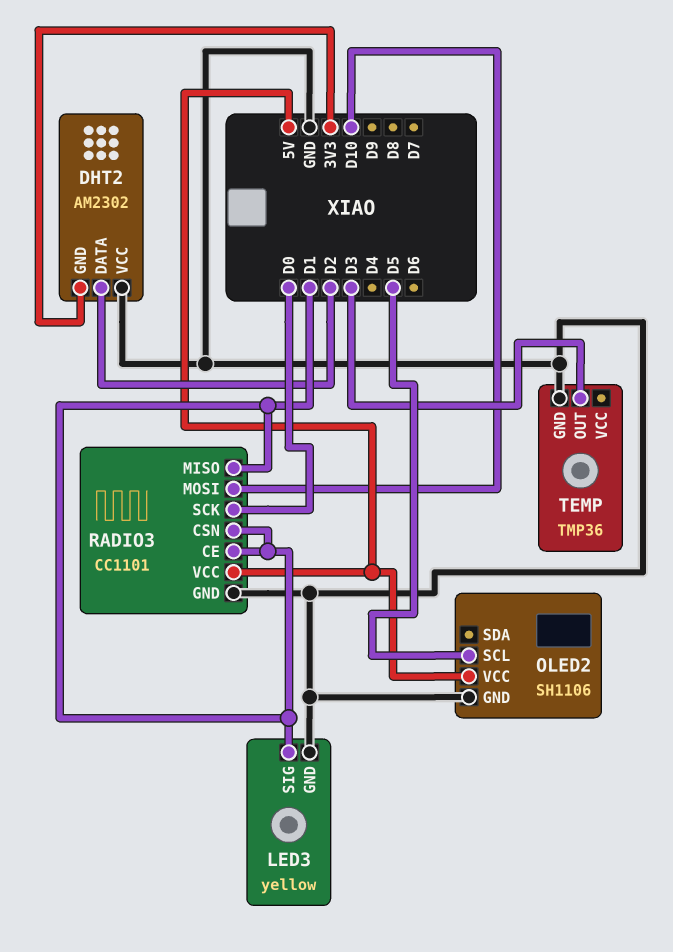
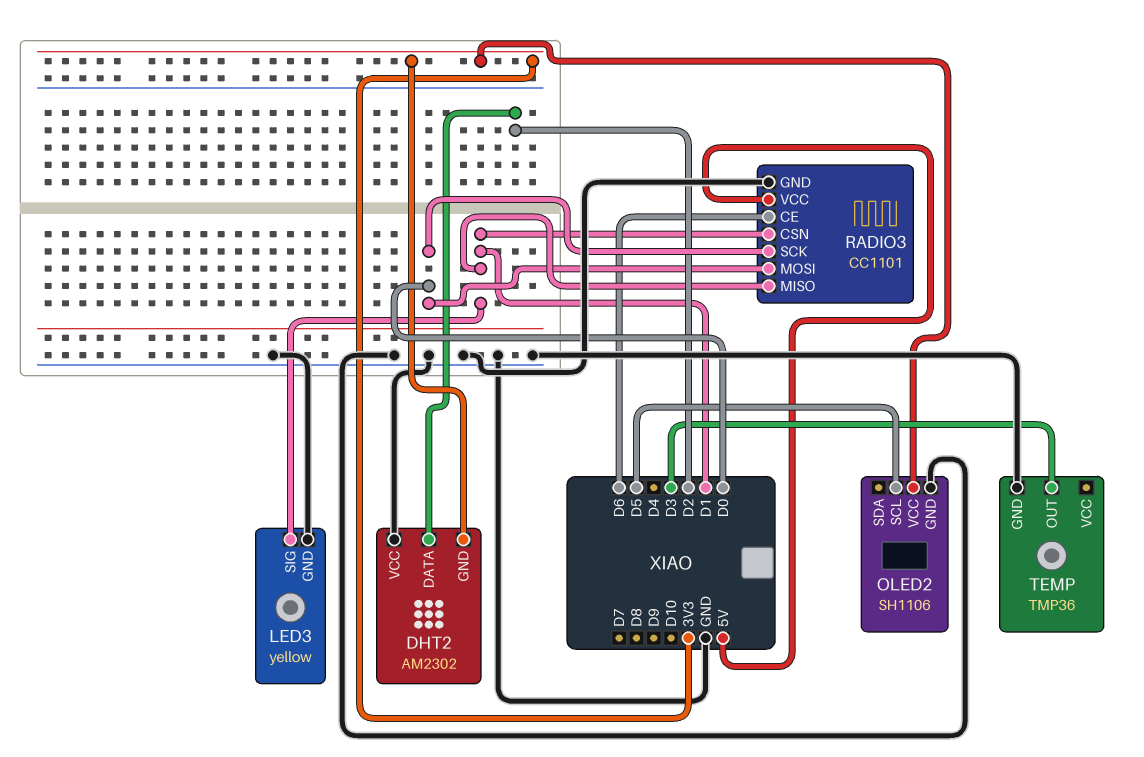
OLED2 pin VCC: 5V -> 3V3
RADIO3 pin CE: D1 -> D6
RADIO3 pin MOSI: D10 -> D0

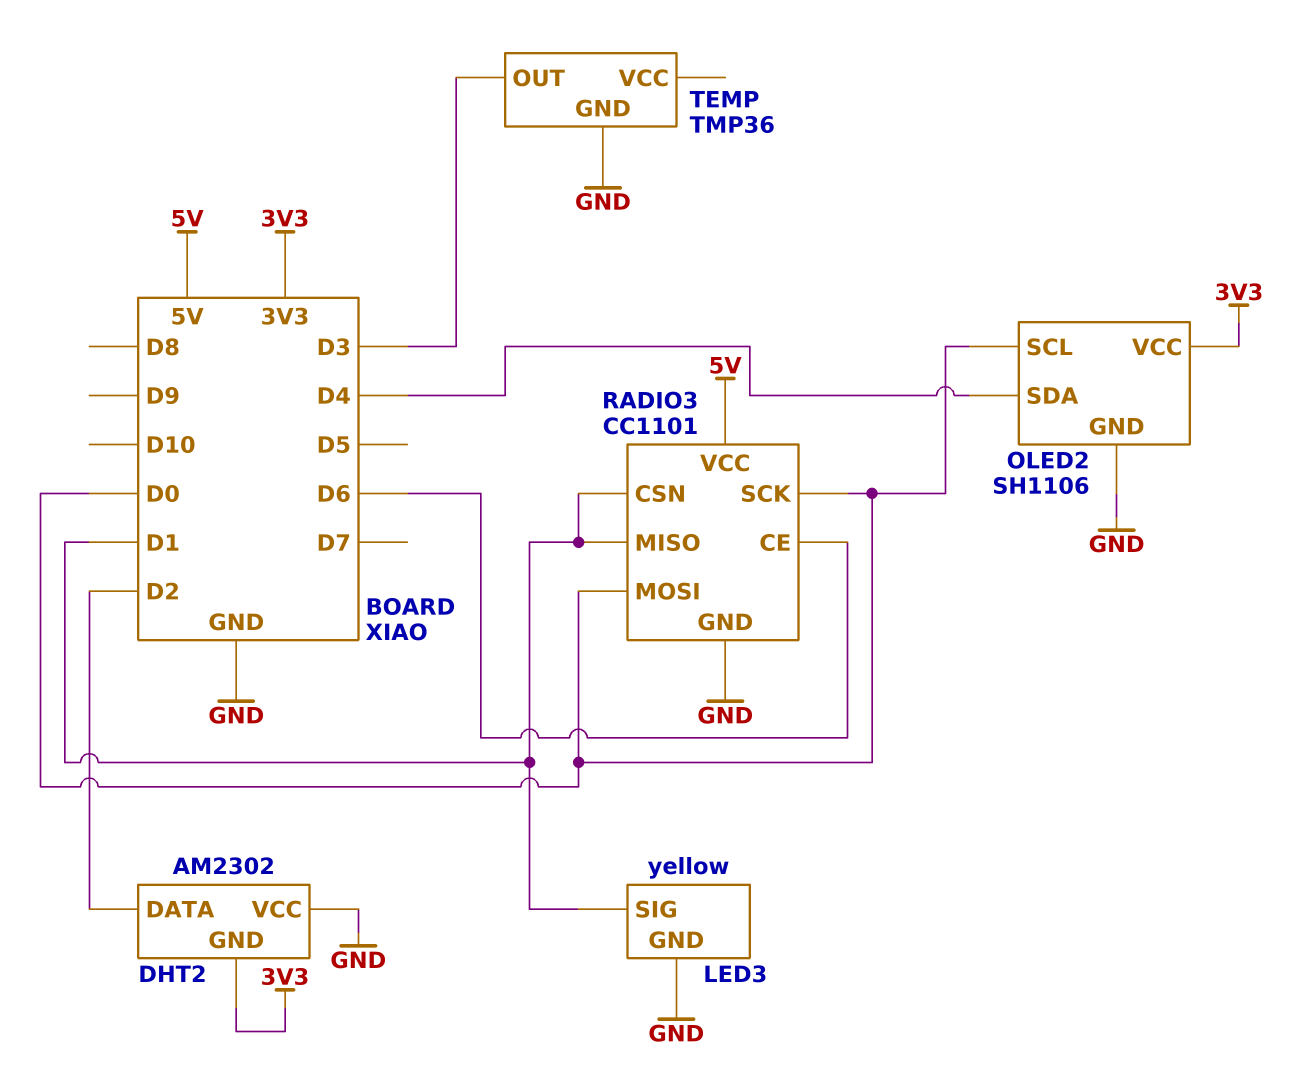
OLED2 pin SCL: D5 -> D0
OLED2 pin SDA: none -> D4

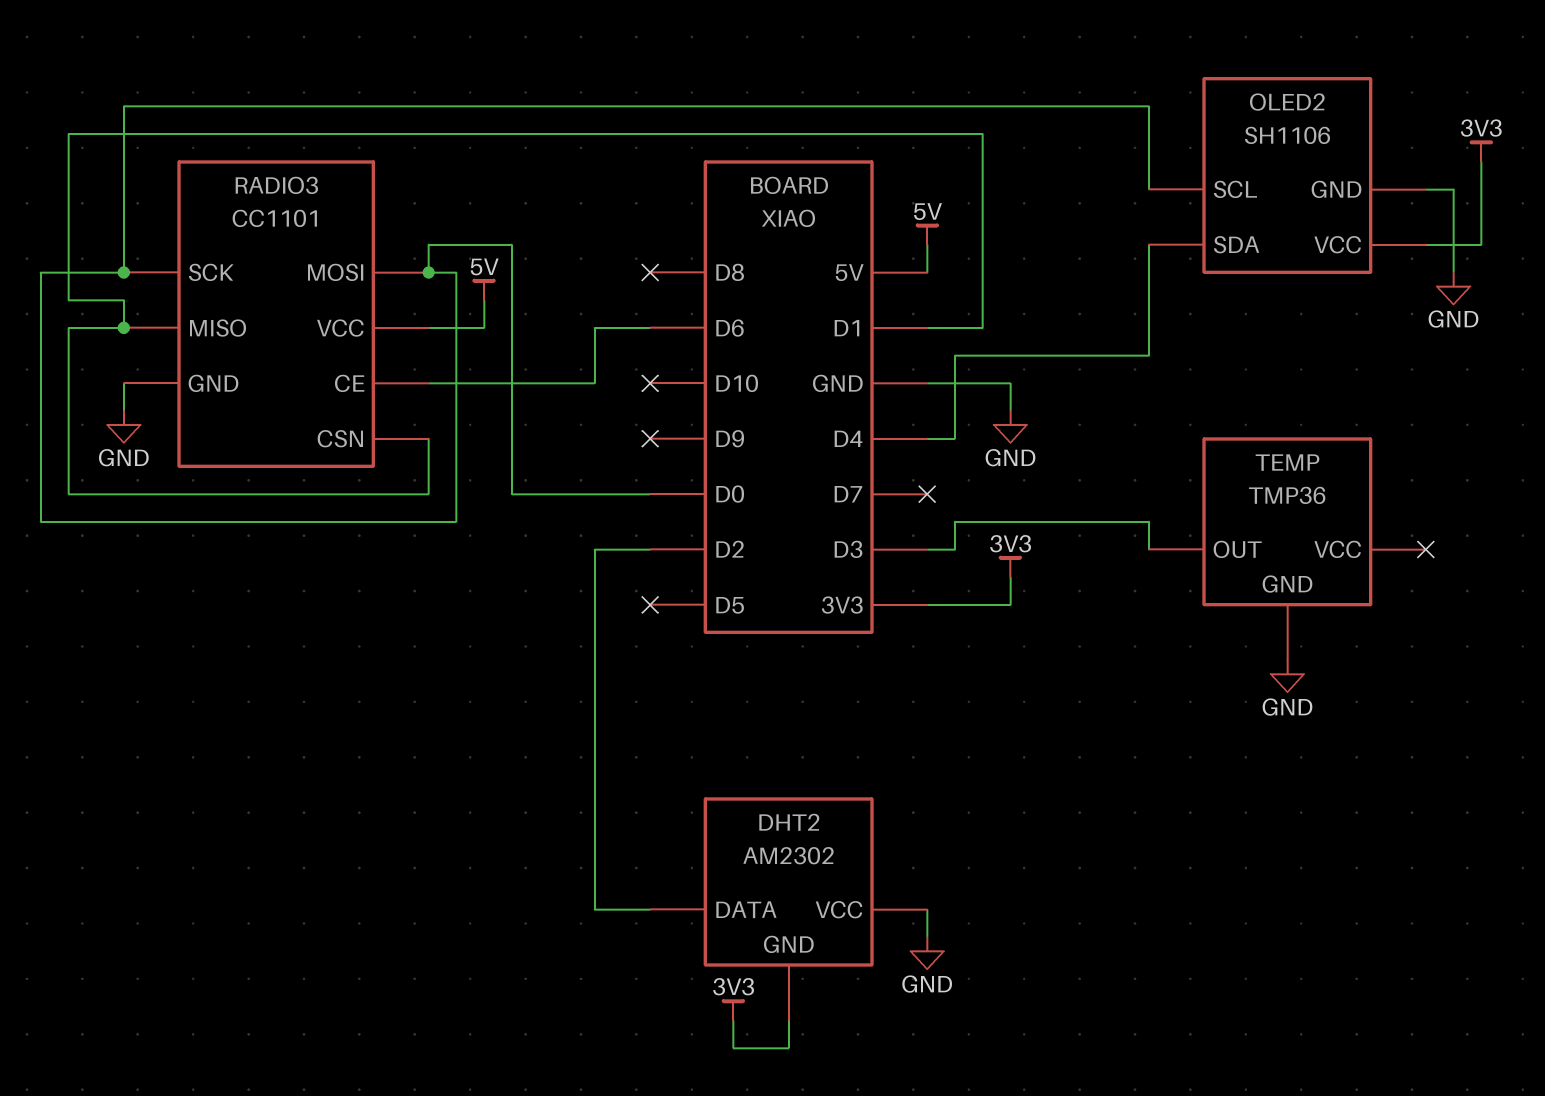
LED3: yellow -> none
LED3 pin GND: GND -> none
LED3 pin SIG: D1 -> none

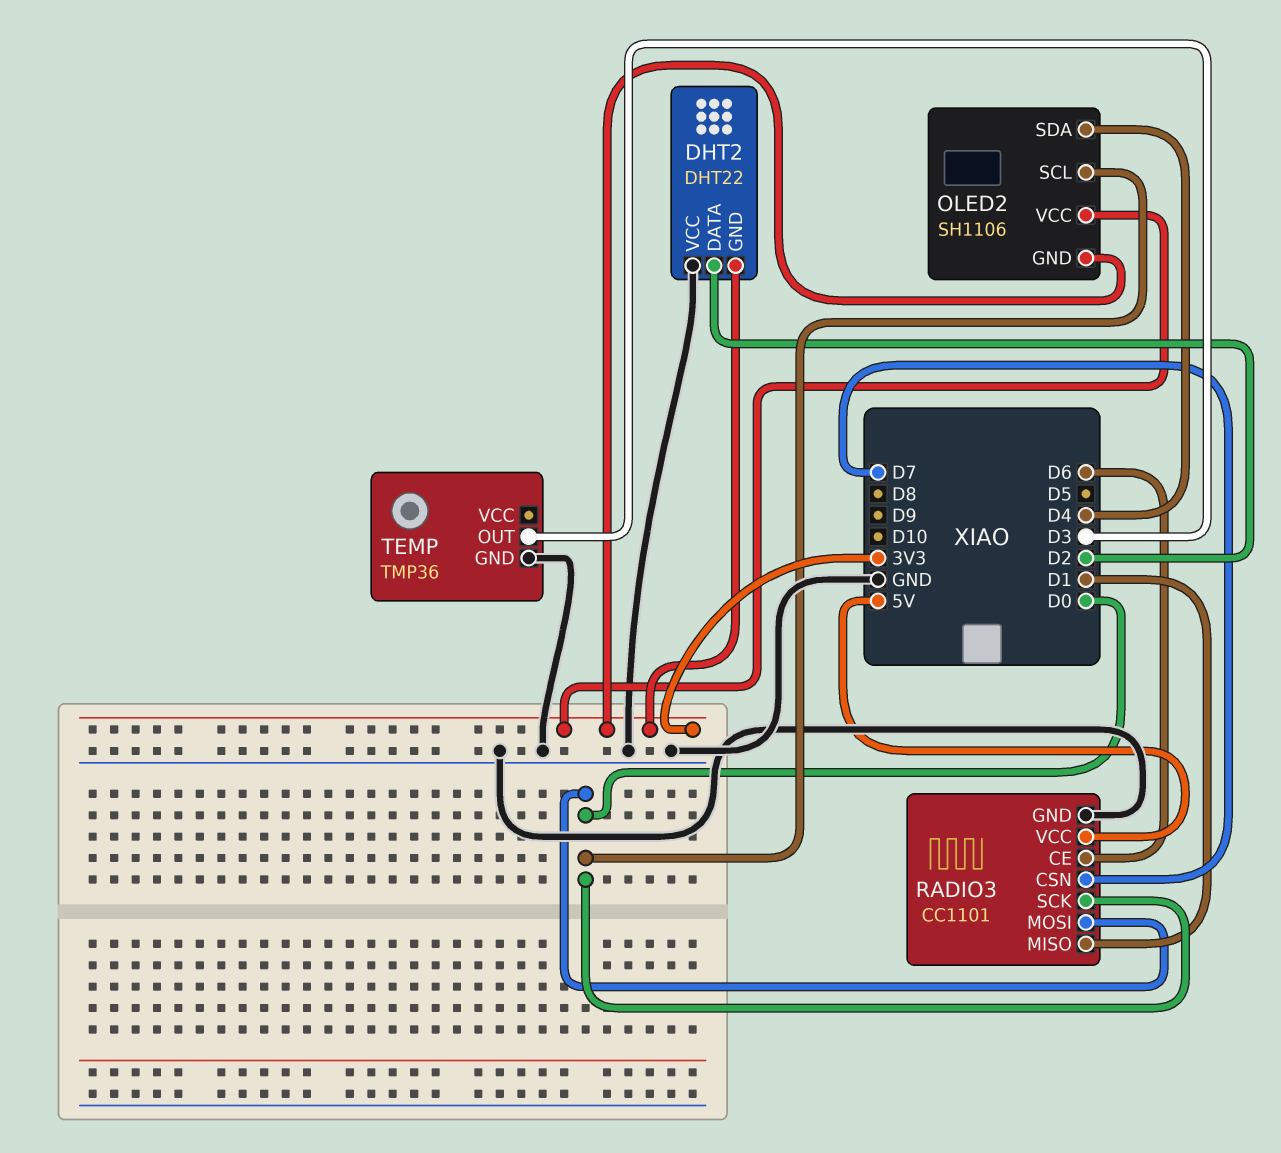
DHT2: AM2302 -> DHT22
OLED2 pin GND: GND -> 3V3
RADIO3 pin CSN: D1 -> D7

